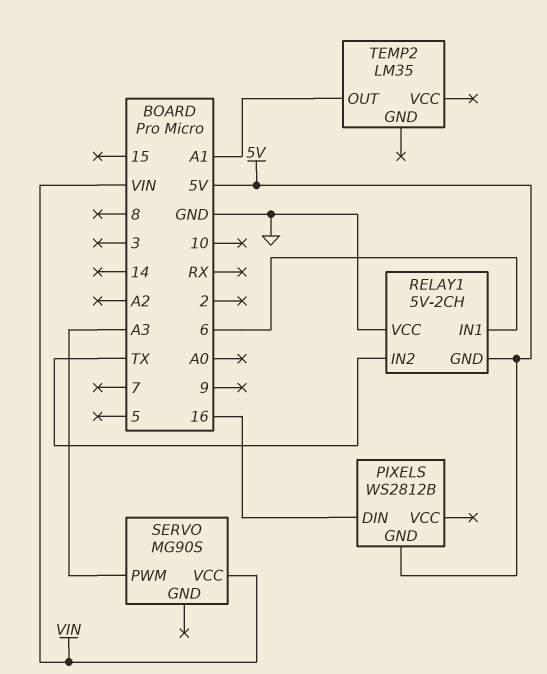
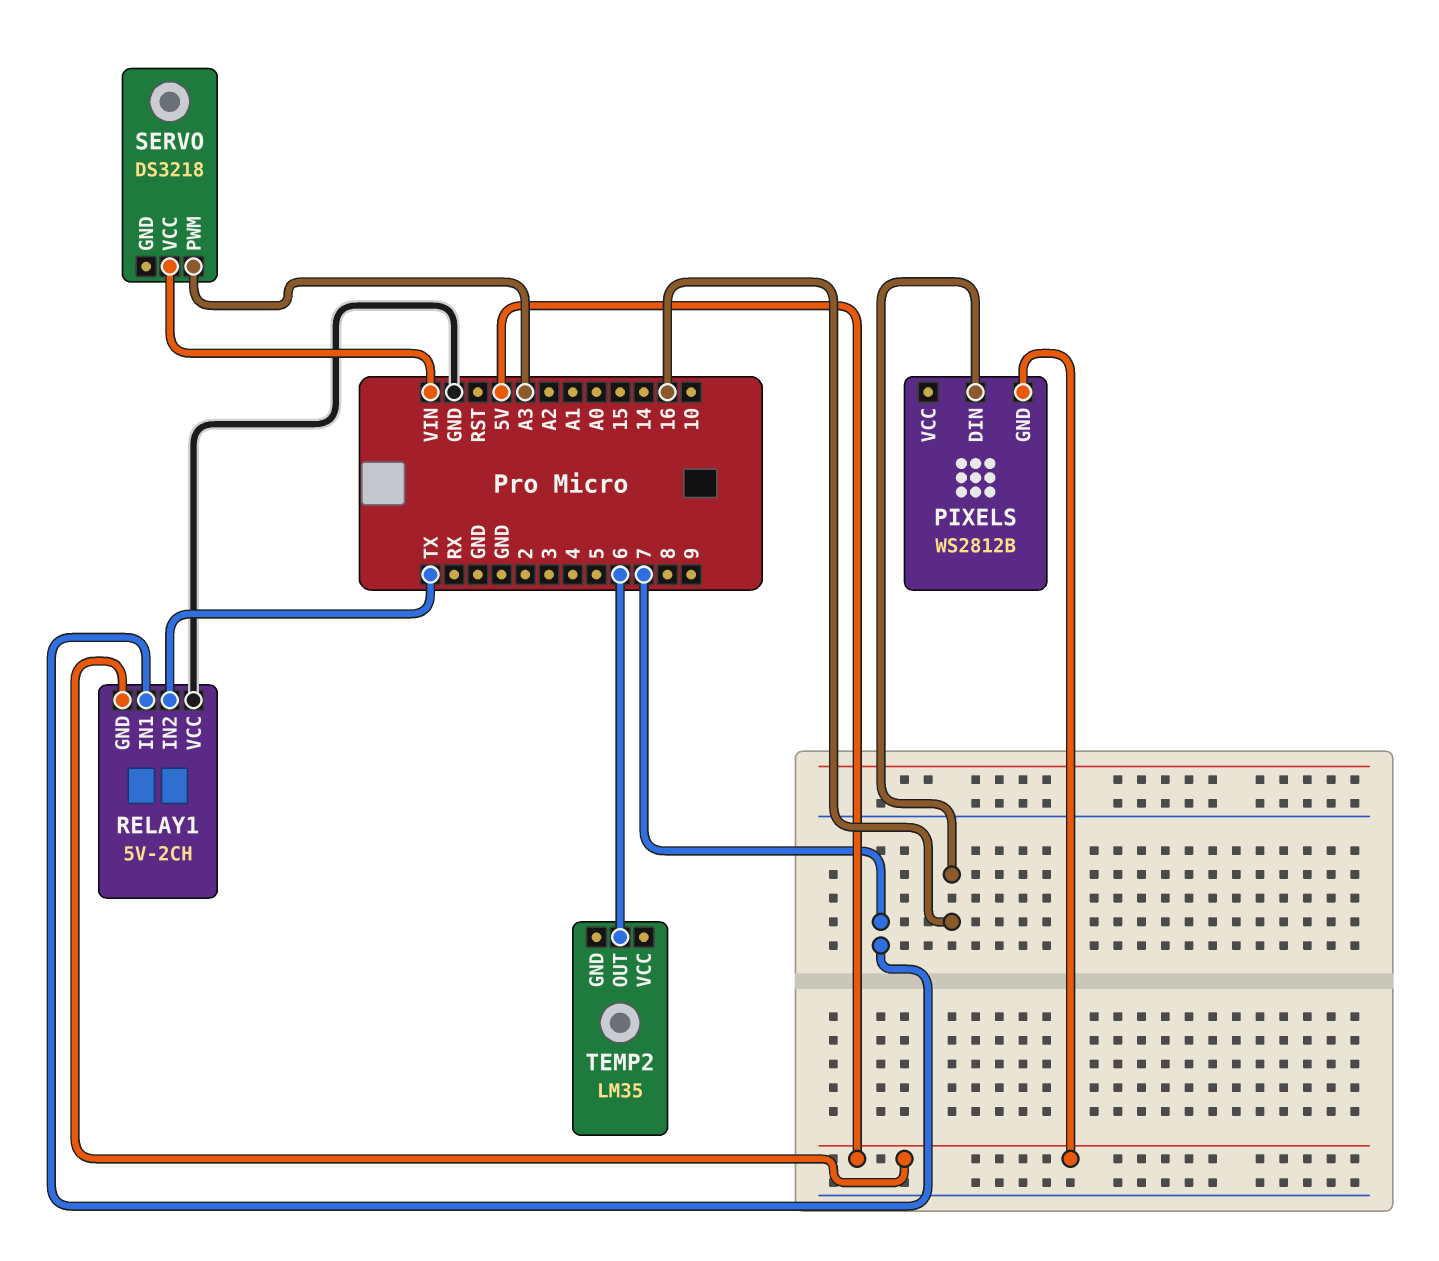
RELAY1 pin IN1: 6 -> 7
SERVO: MG90S -> DS3218
TEMP2 pin OUT: A1 -> 6

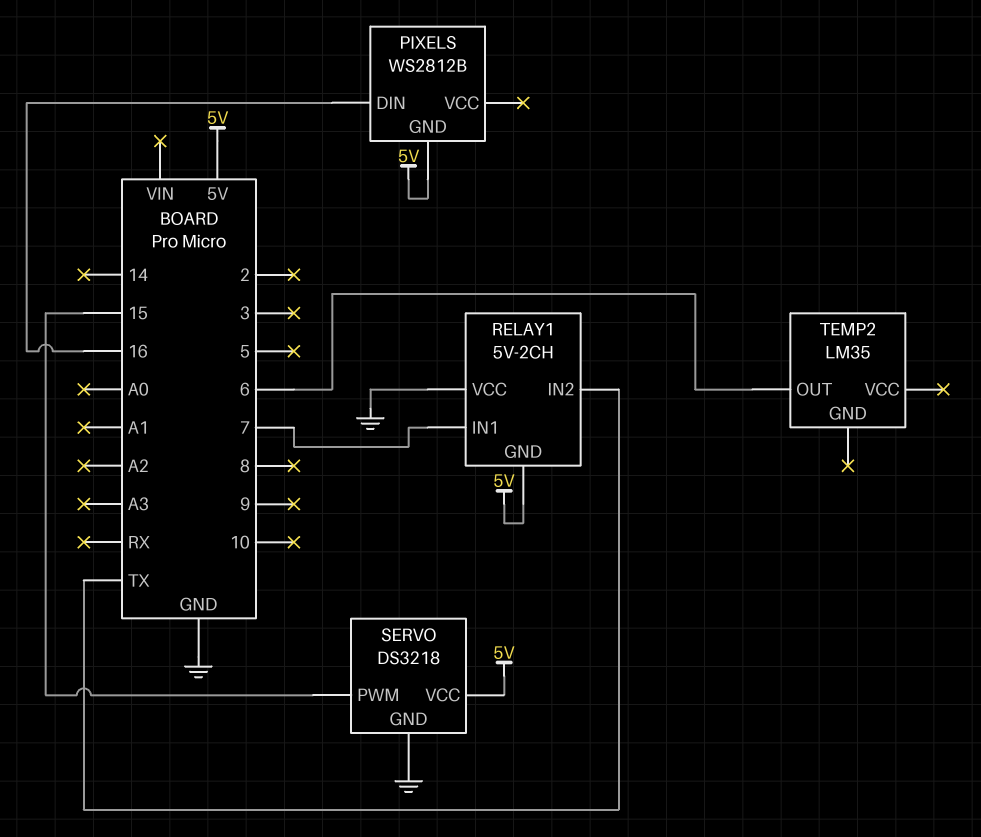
SERVO pin GND: none -> GND
SERVO pin PWM: A3 -> 15
SERVO pin VCC: VIN -> 5V

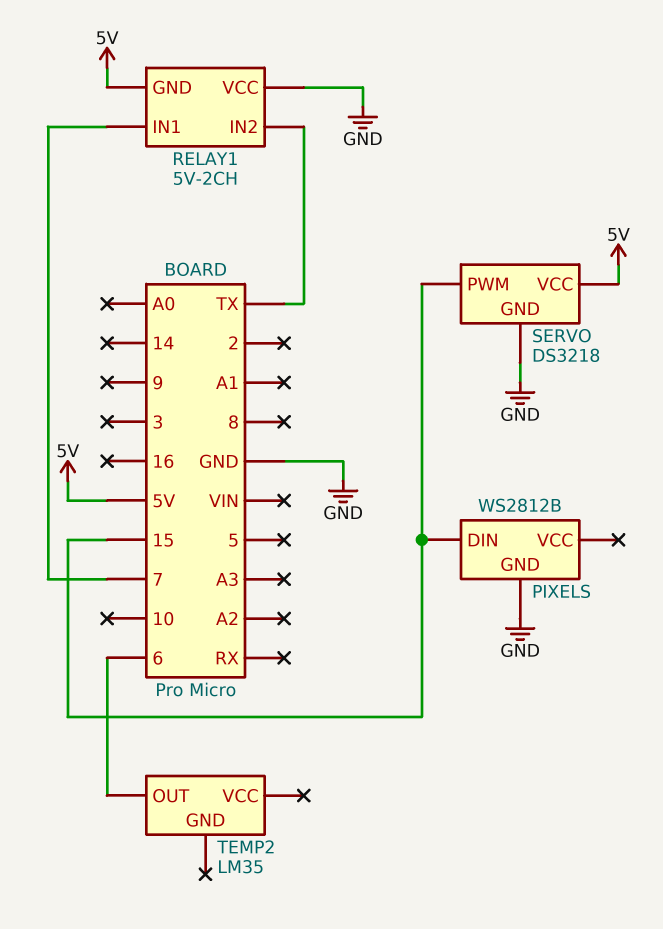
PIXELS pin DIN: 16 -> 15
PIXELS pin GND: 5V -> GND

